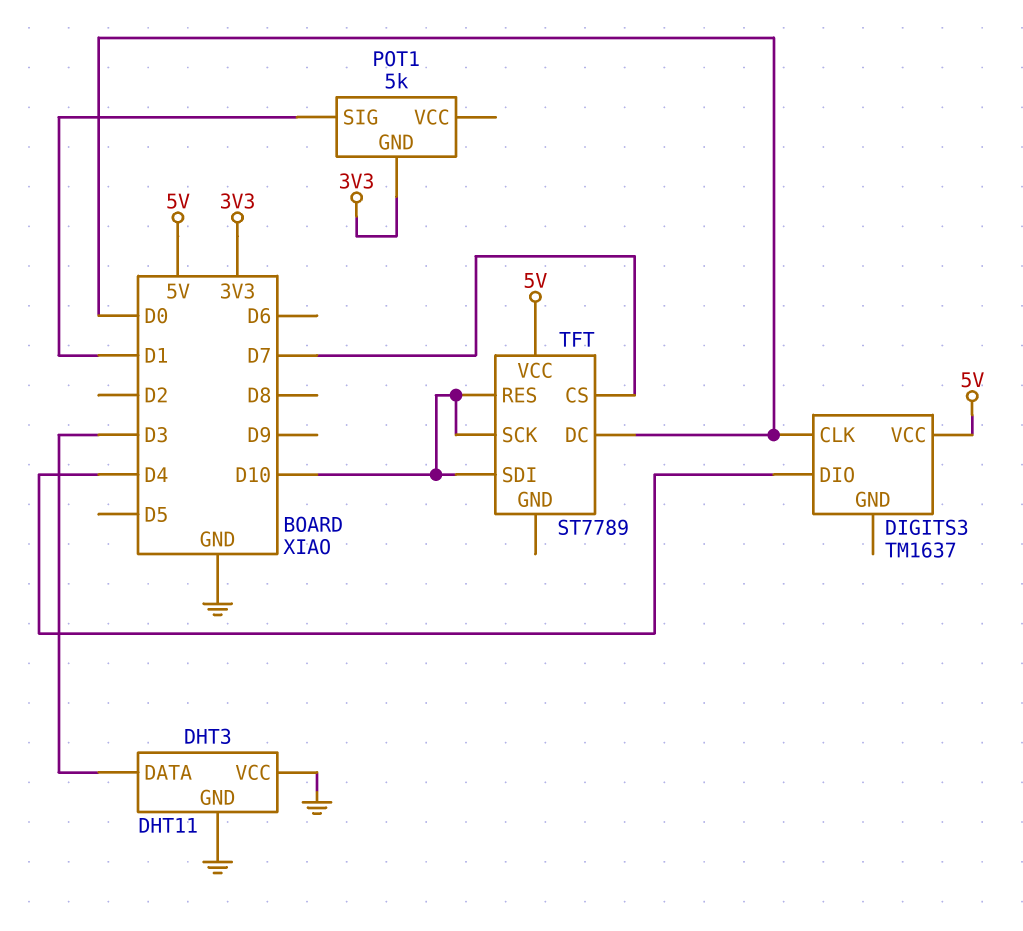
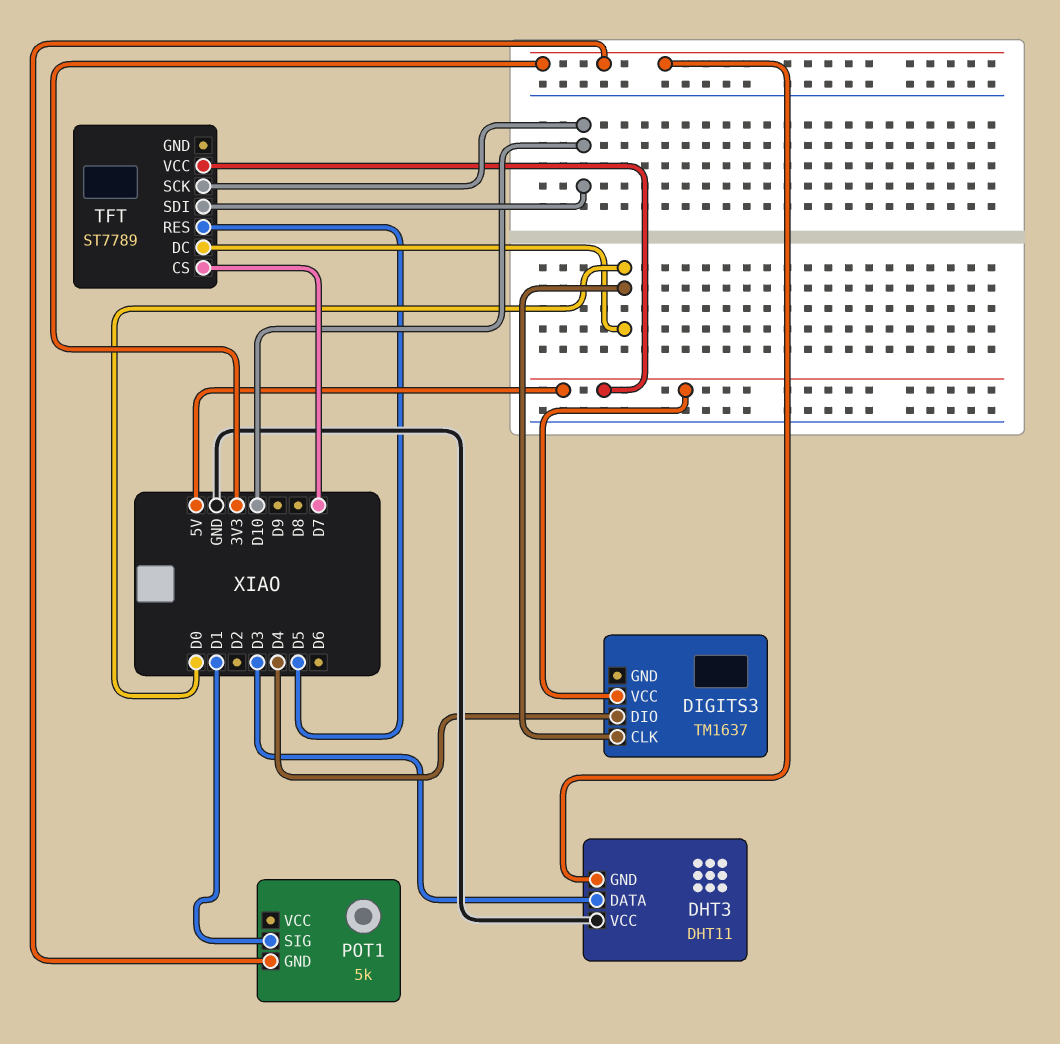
DHT3 pin GND: GND -> 3V3
TFT pin RES: D10 -> D5

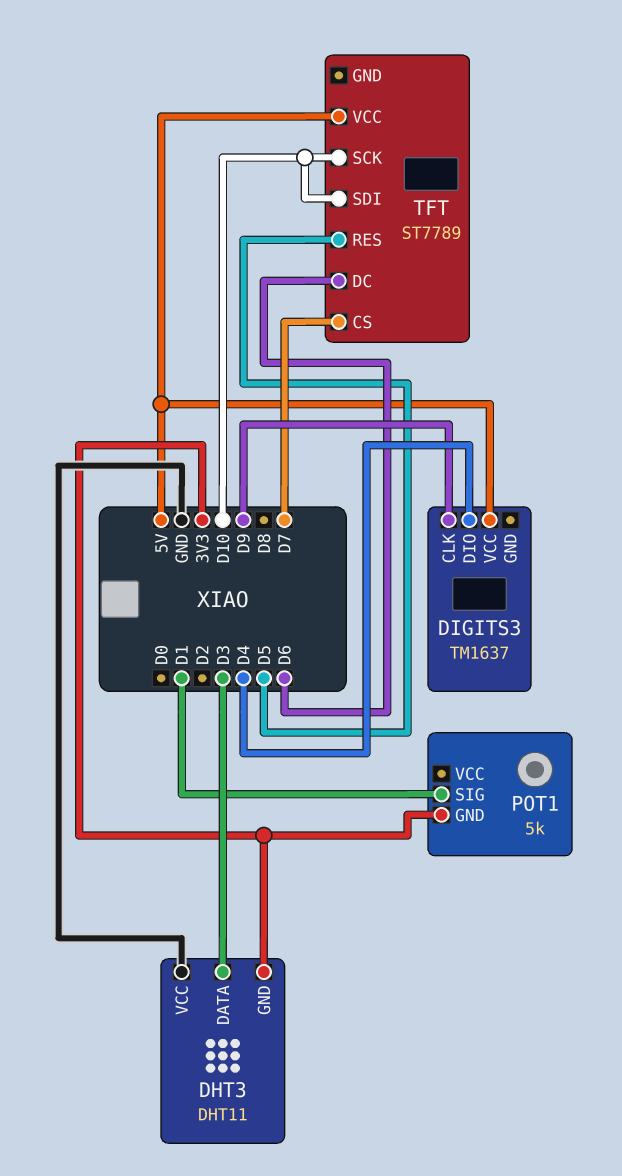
DIGITS3 pin CLK: D0 -> D9
TFT pin DC: D0 -> D6

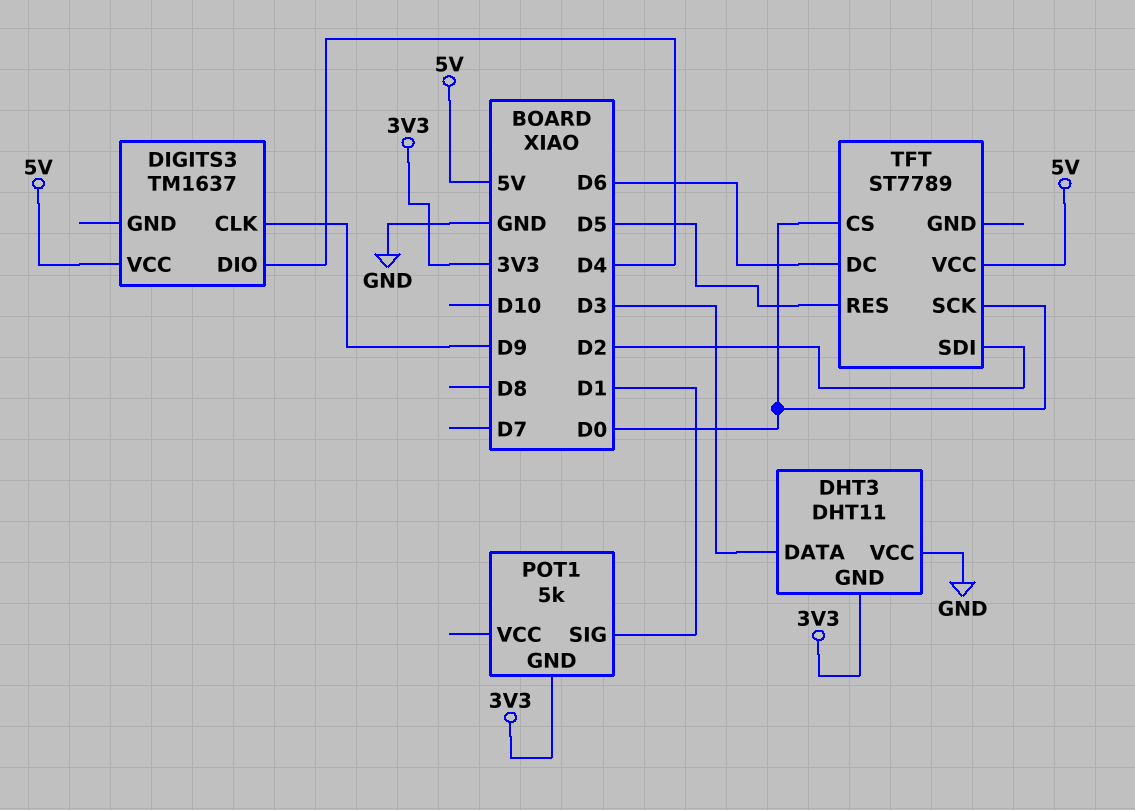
TFT pin CS: D7 -> D0
TFT pin SCK: D10 -> D0
TFT pin SDI: D10 -> D2

